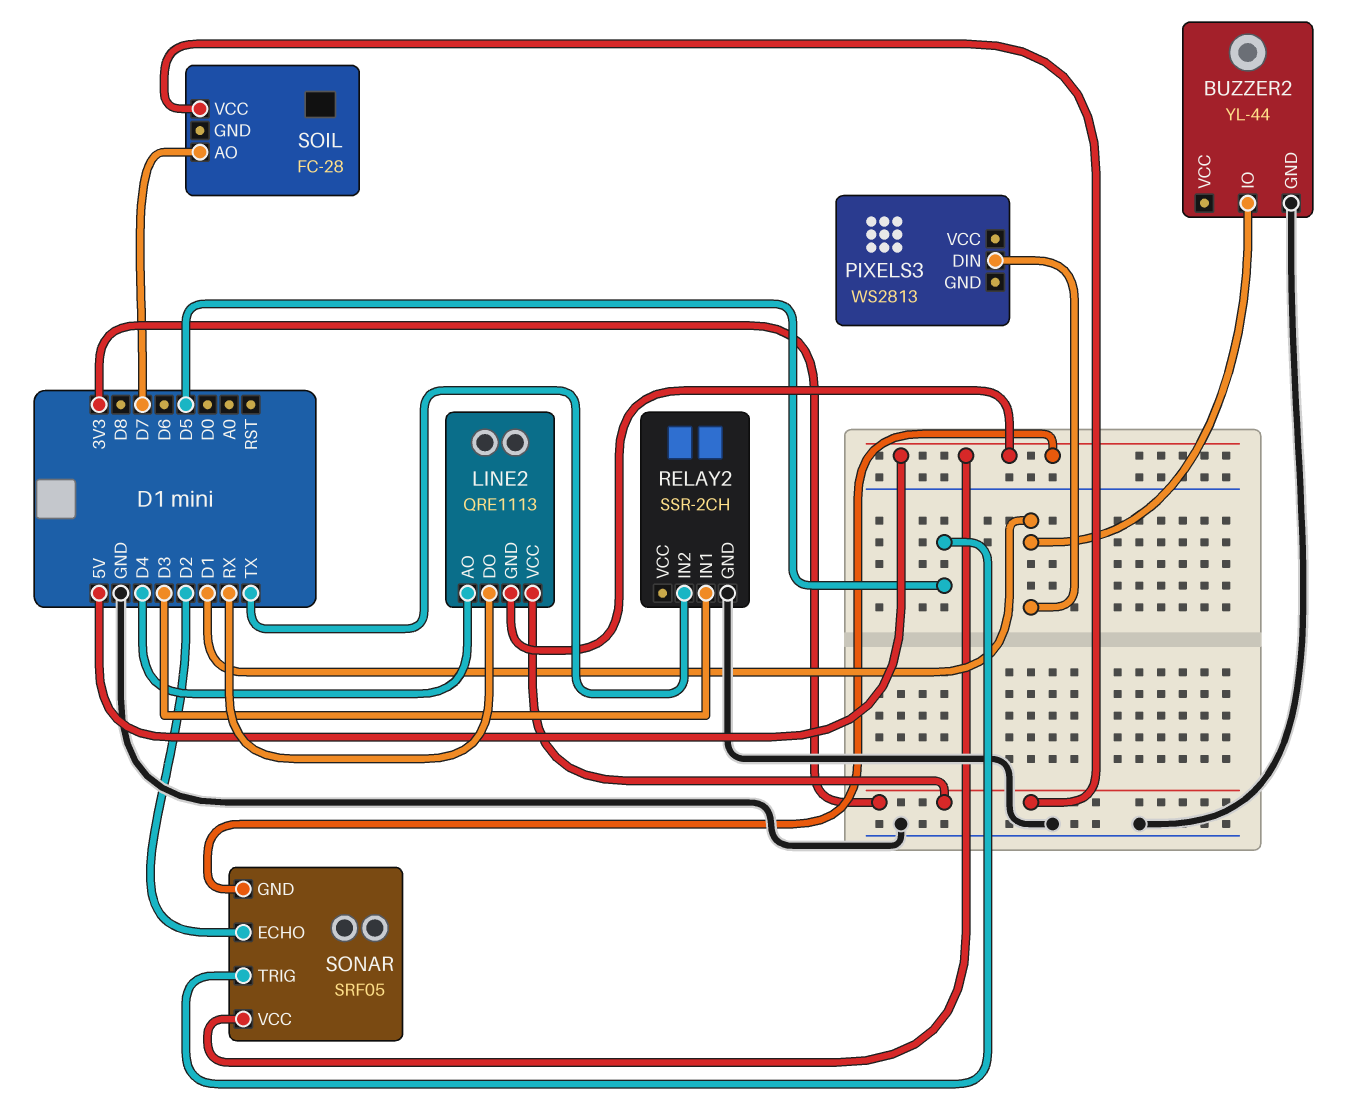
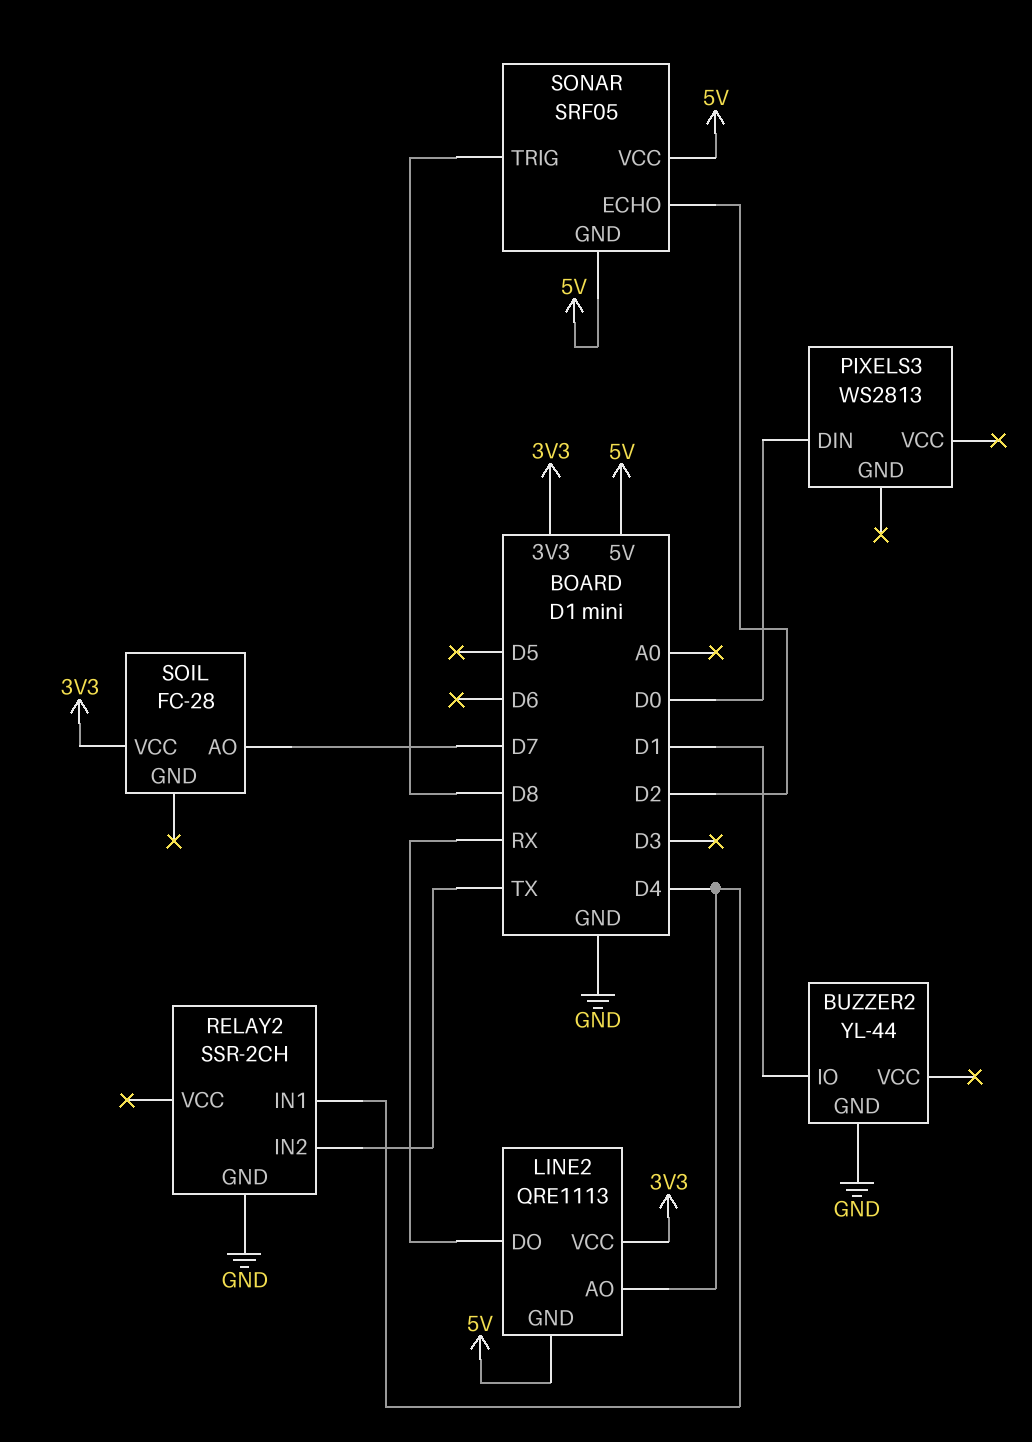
PIXELS3 pin DIN: D1 -> D0
RELAY2 pin IN1: D3 -> D4
SONAR pin TRIG: D5 -> D8

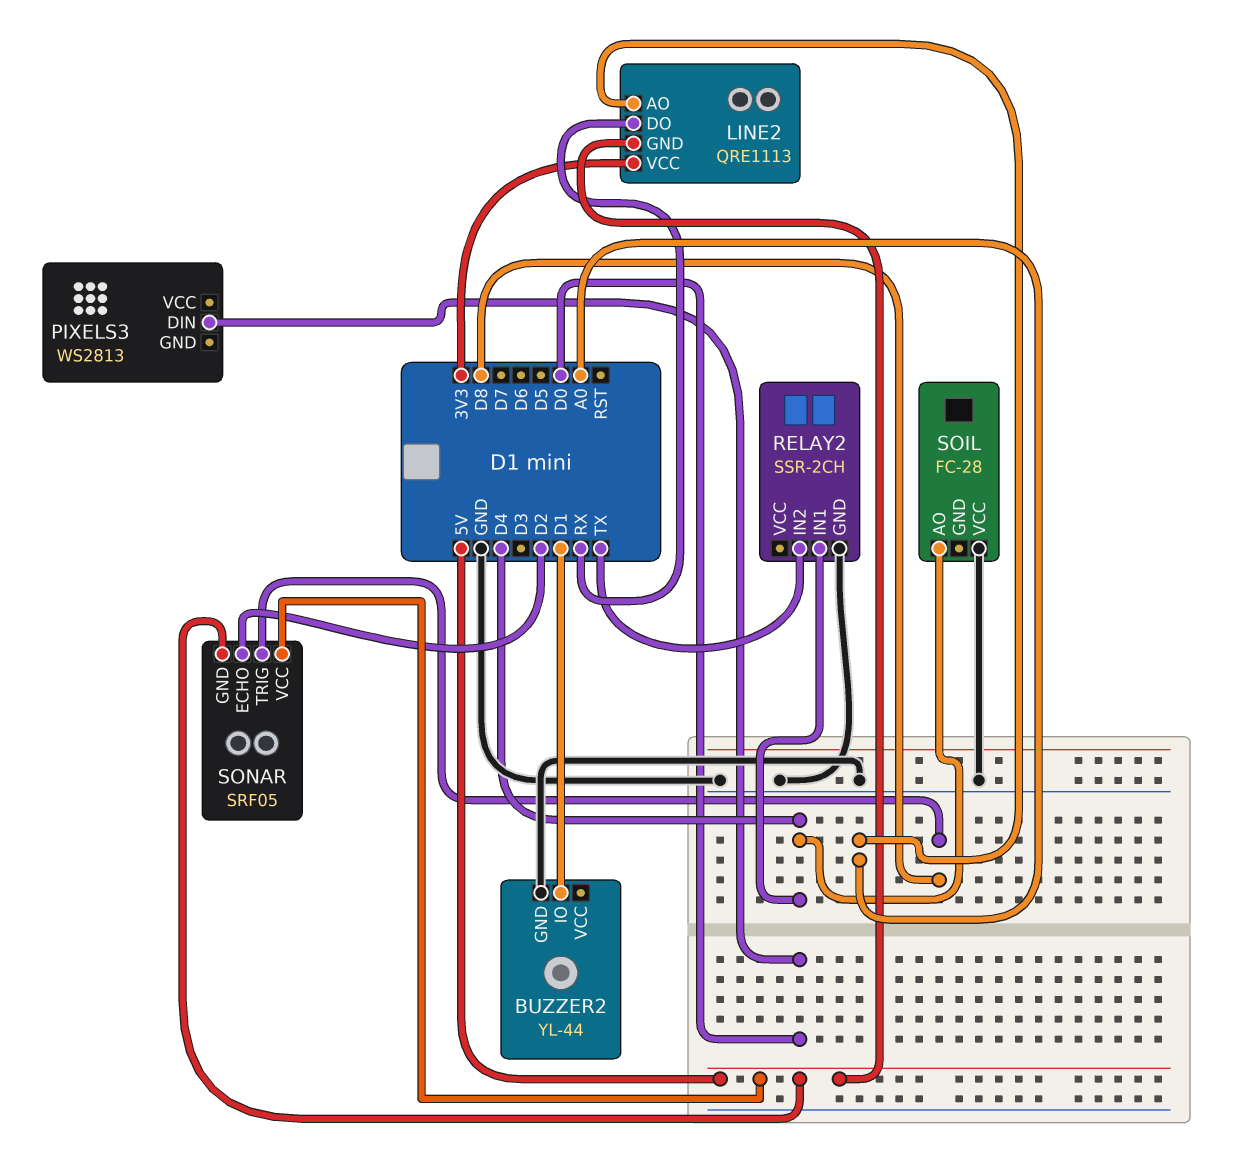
LINE2 pin AO: D4 -> A0
SOIL pin AO: D7 -> D4
SOIL pin VCC: 3V3 -> GND

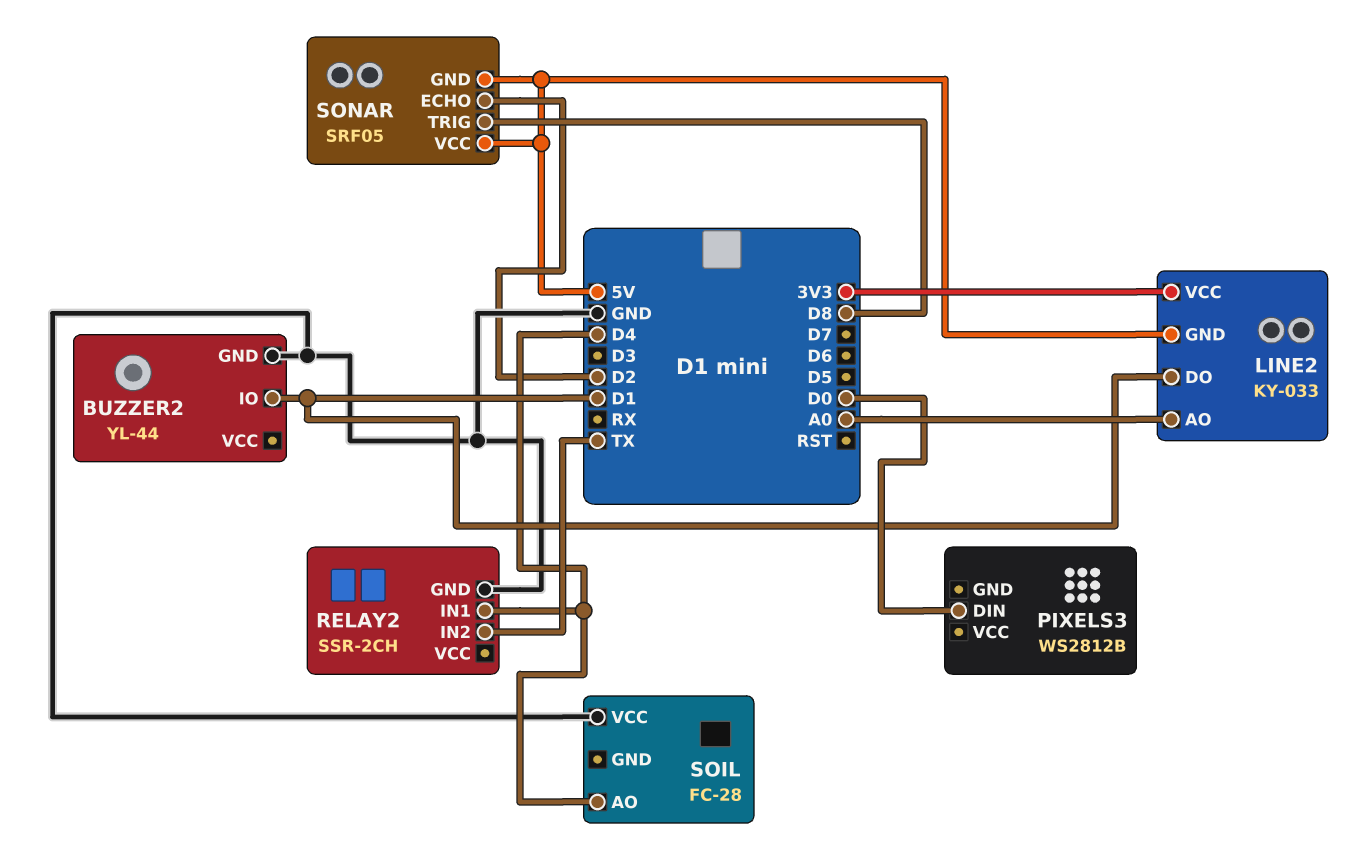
LINE2: QRE1113 -> KY-033
LINE2 pin DO: RX -> D1
PIXELS3: WS2813 -> WS2812B

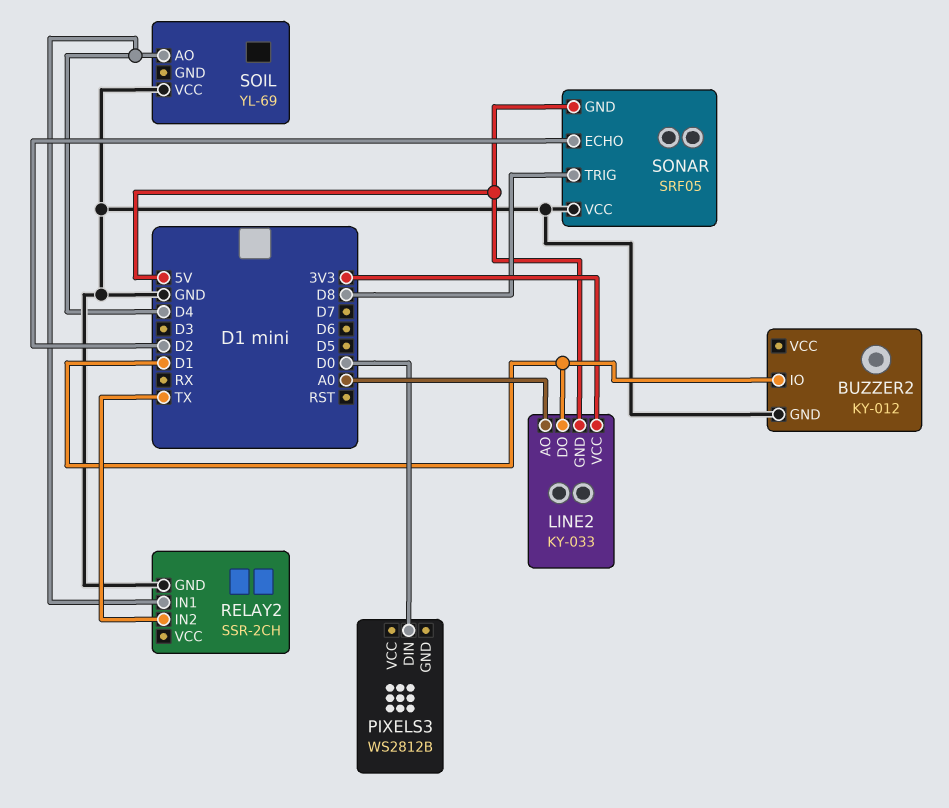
BUZZER2: YL-44 -> KY-012
SOIL: FC-28 -> YL-69
SONAR pin VCC: 5V -> GND

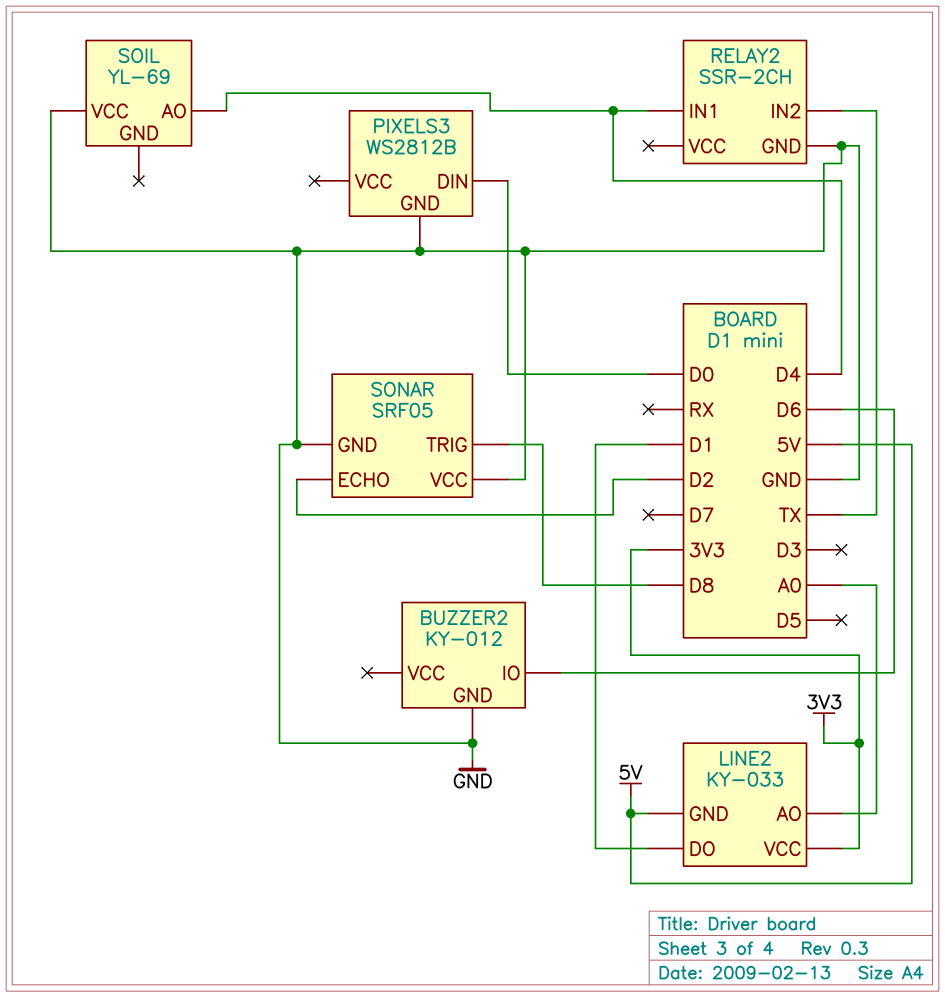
BUZZER2 pin IO: D1 -> D6
PIXELS3 pin GND: none -> GND
SONAR pin GND: 5V -> GND

